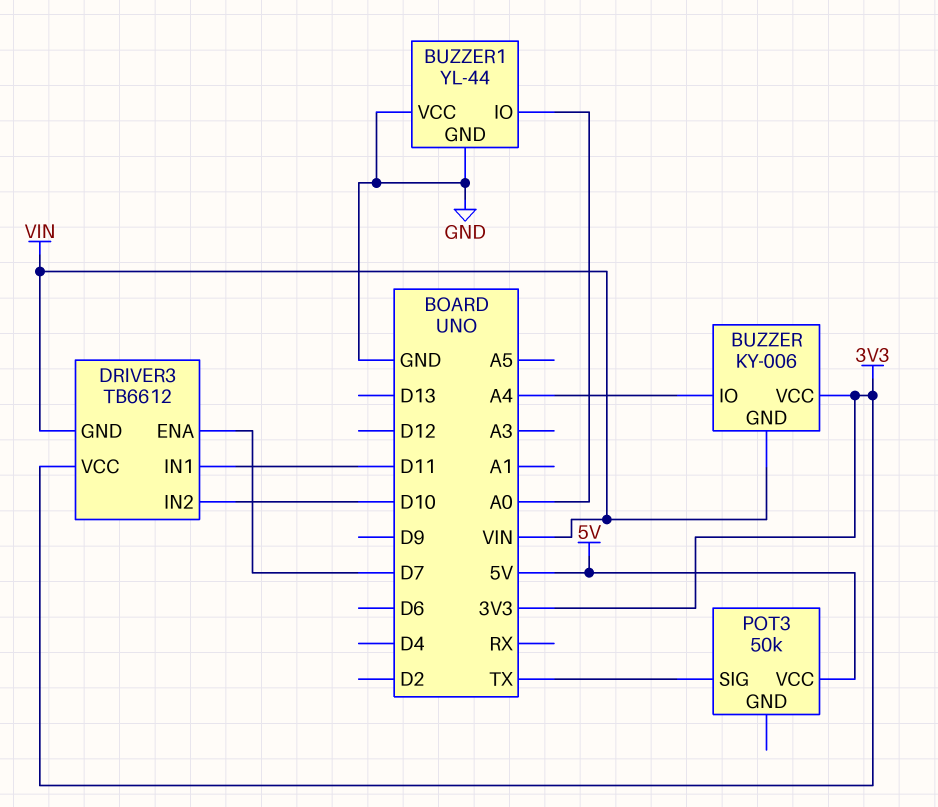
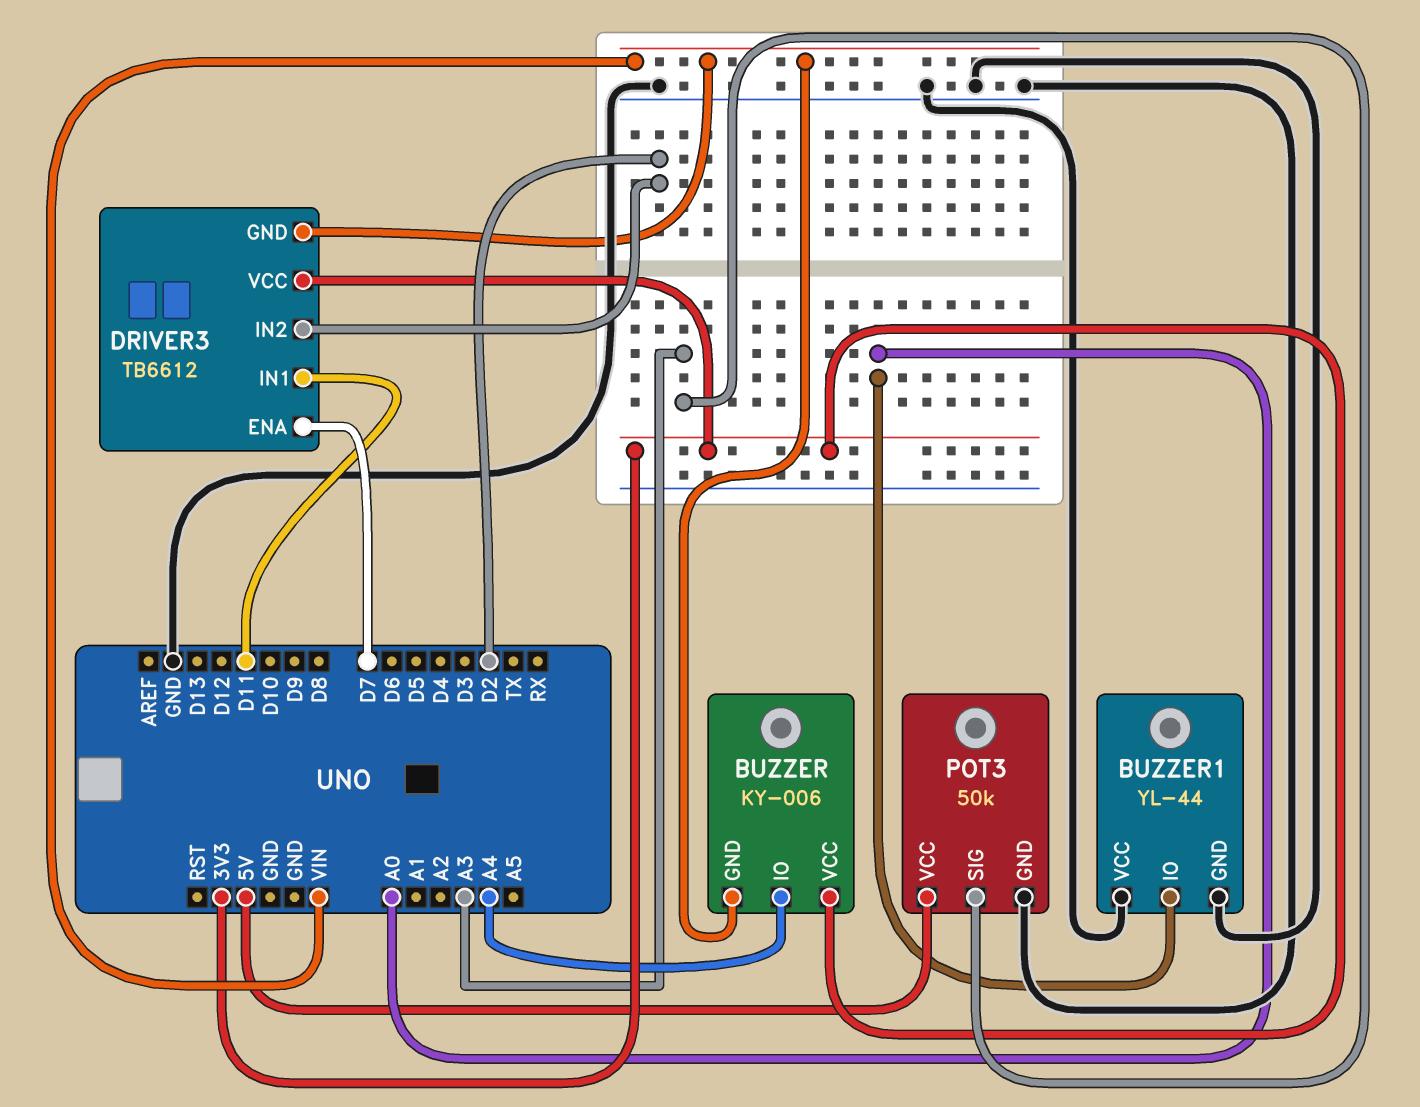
DRIVER3 pin IN2: D10 -> D2
POT3 pin GND: none -> GND
POT3 pin SIG: TX -> A3

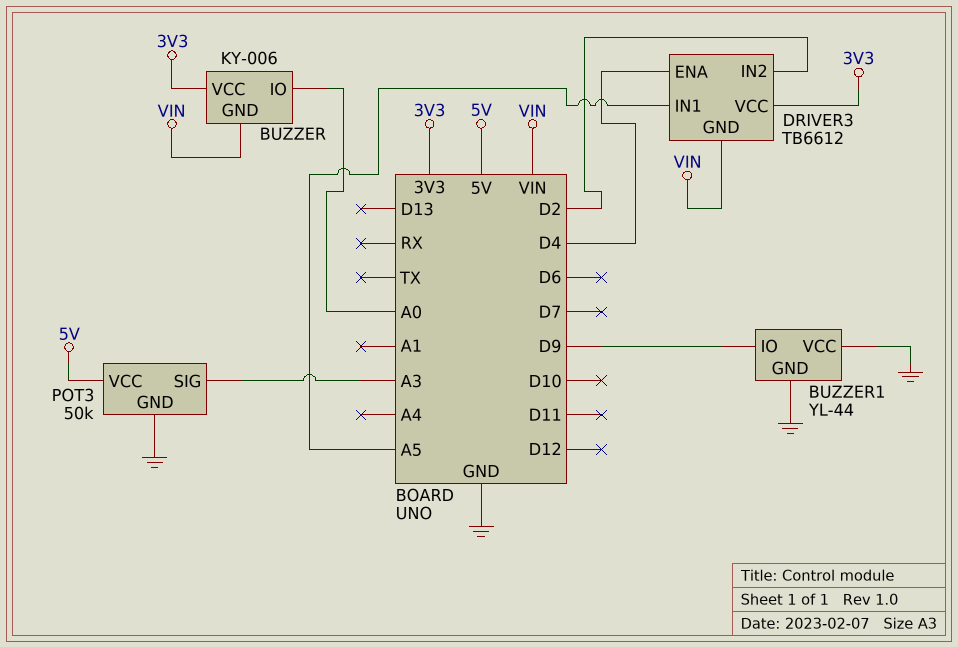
BUZZER pin IO: A4 -> A0
BUZZER1 pin IO: A0 -> D9
DRIVER3 pin ENA: D7 -> D4
DRIVER3 pin IN1: D11 -> A5

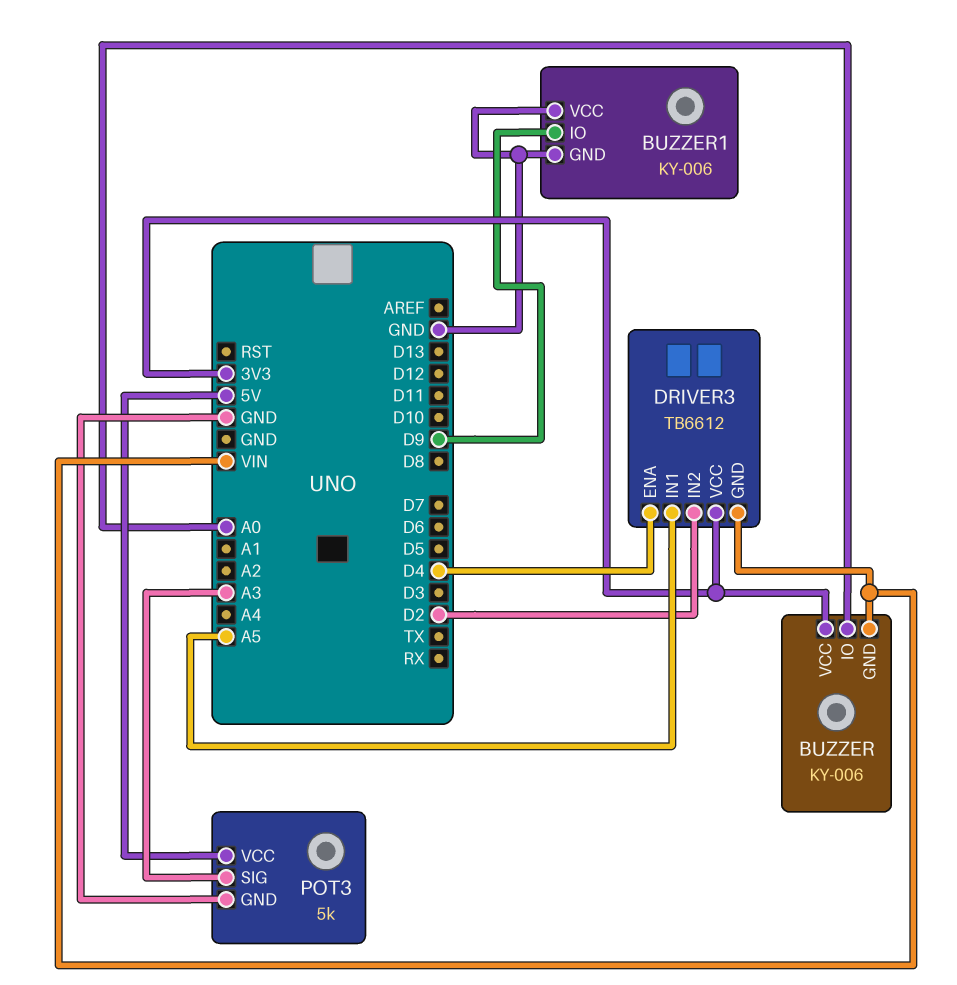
BUZZER1: YL-44 -> KY-006
POT3: 50k -> 5k

